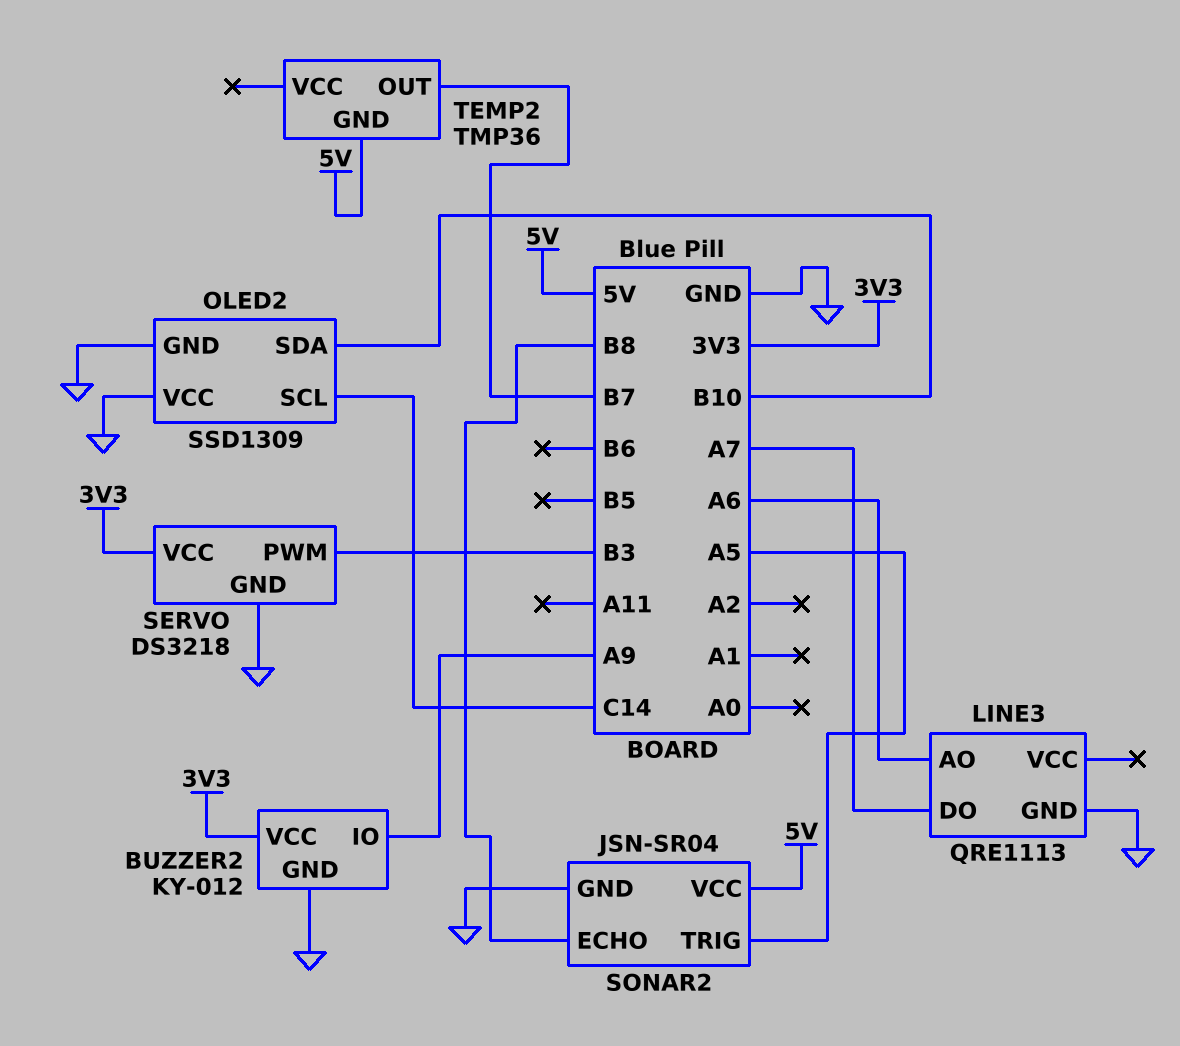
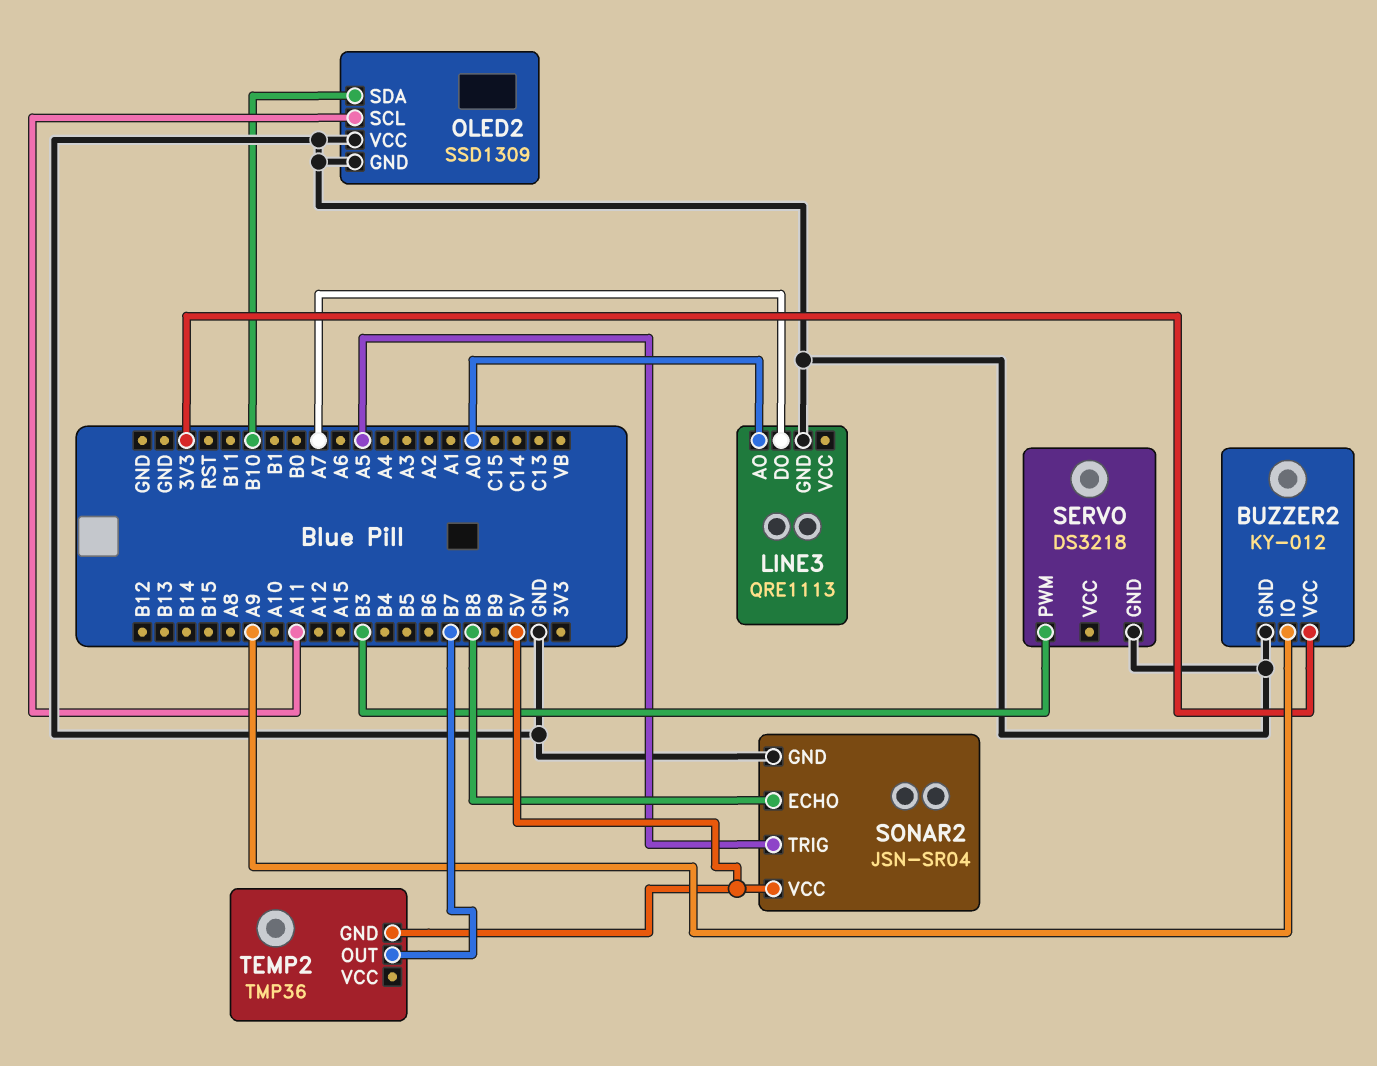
LINE3 pin AO: A6 -> A0
OLED2 pin SCL: C14 -> A11
SERVO pin VCC: 3V3 -> none

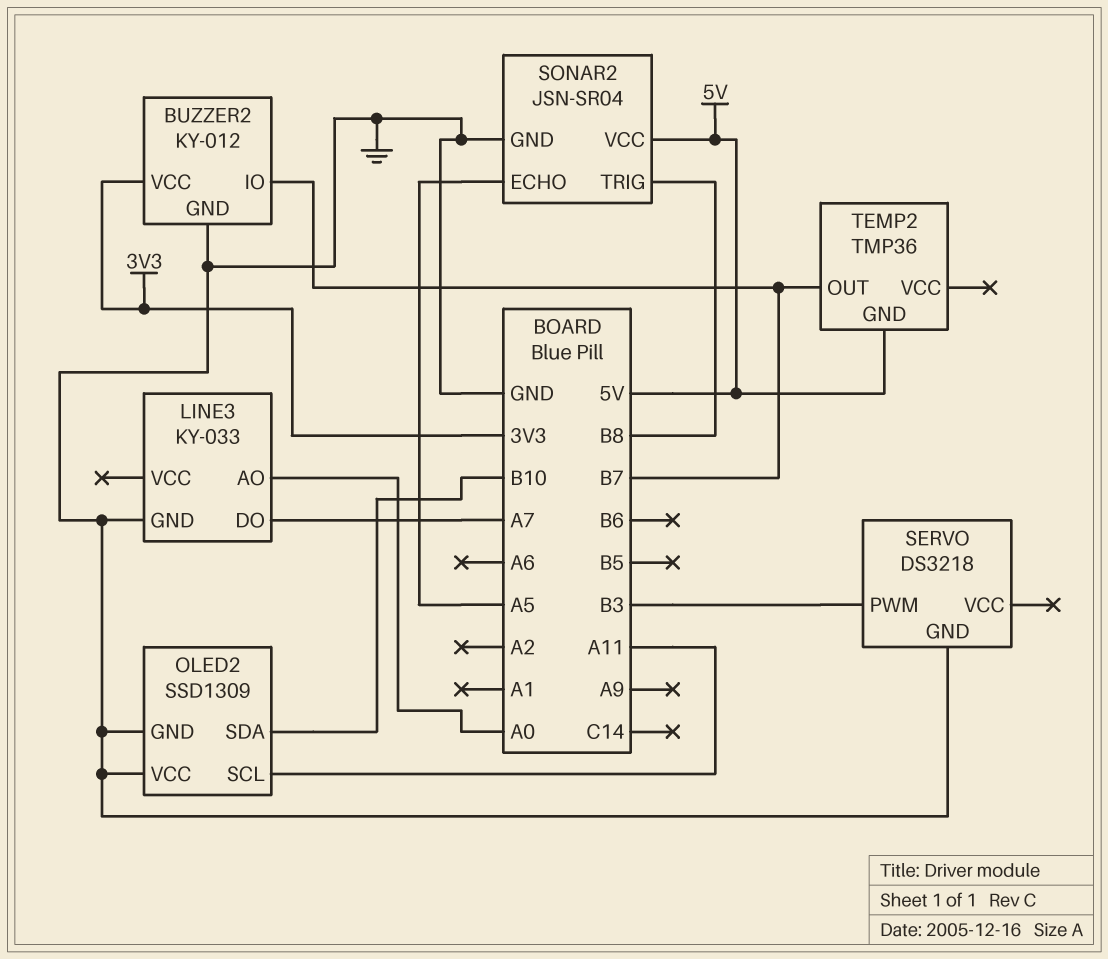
BUZZER2 pin IO: A9 -> B7
LINE3: QRE1113 -> KY-033
SONAR2 pin ECHO: B8 -> A5
SONAR2 pin TRIG: A5 -> B8

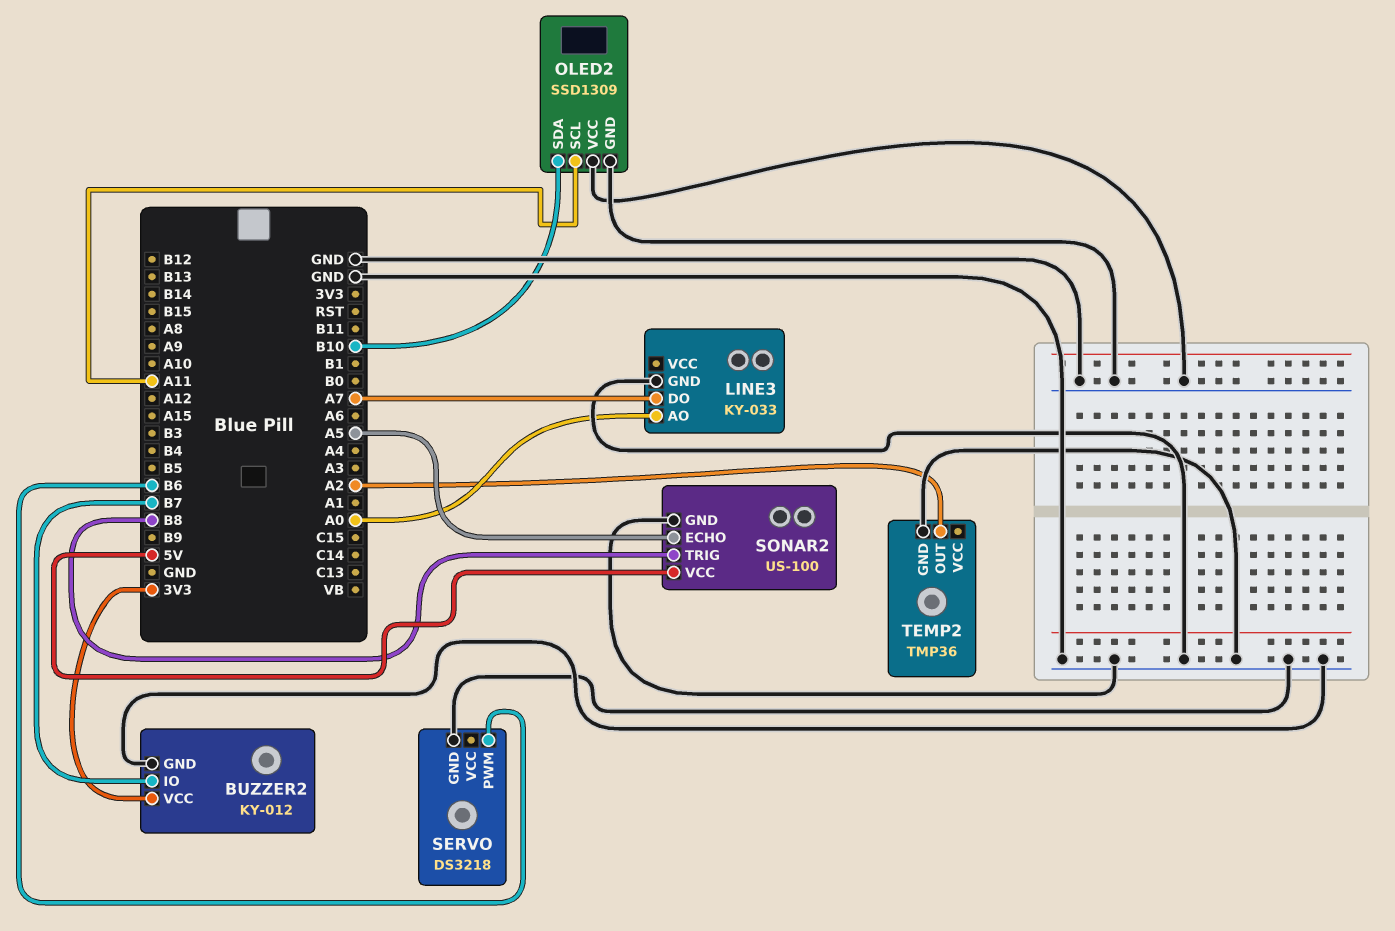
SERVO pin PWM: B3 -> B6
SONAR2: JSN-SR04 -> US-100
TEMP2 pin GND: 5V -> GND
TEMP2 pin OUT: B7 -> A2

